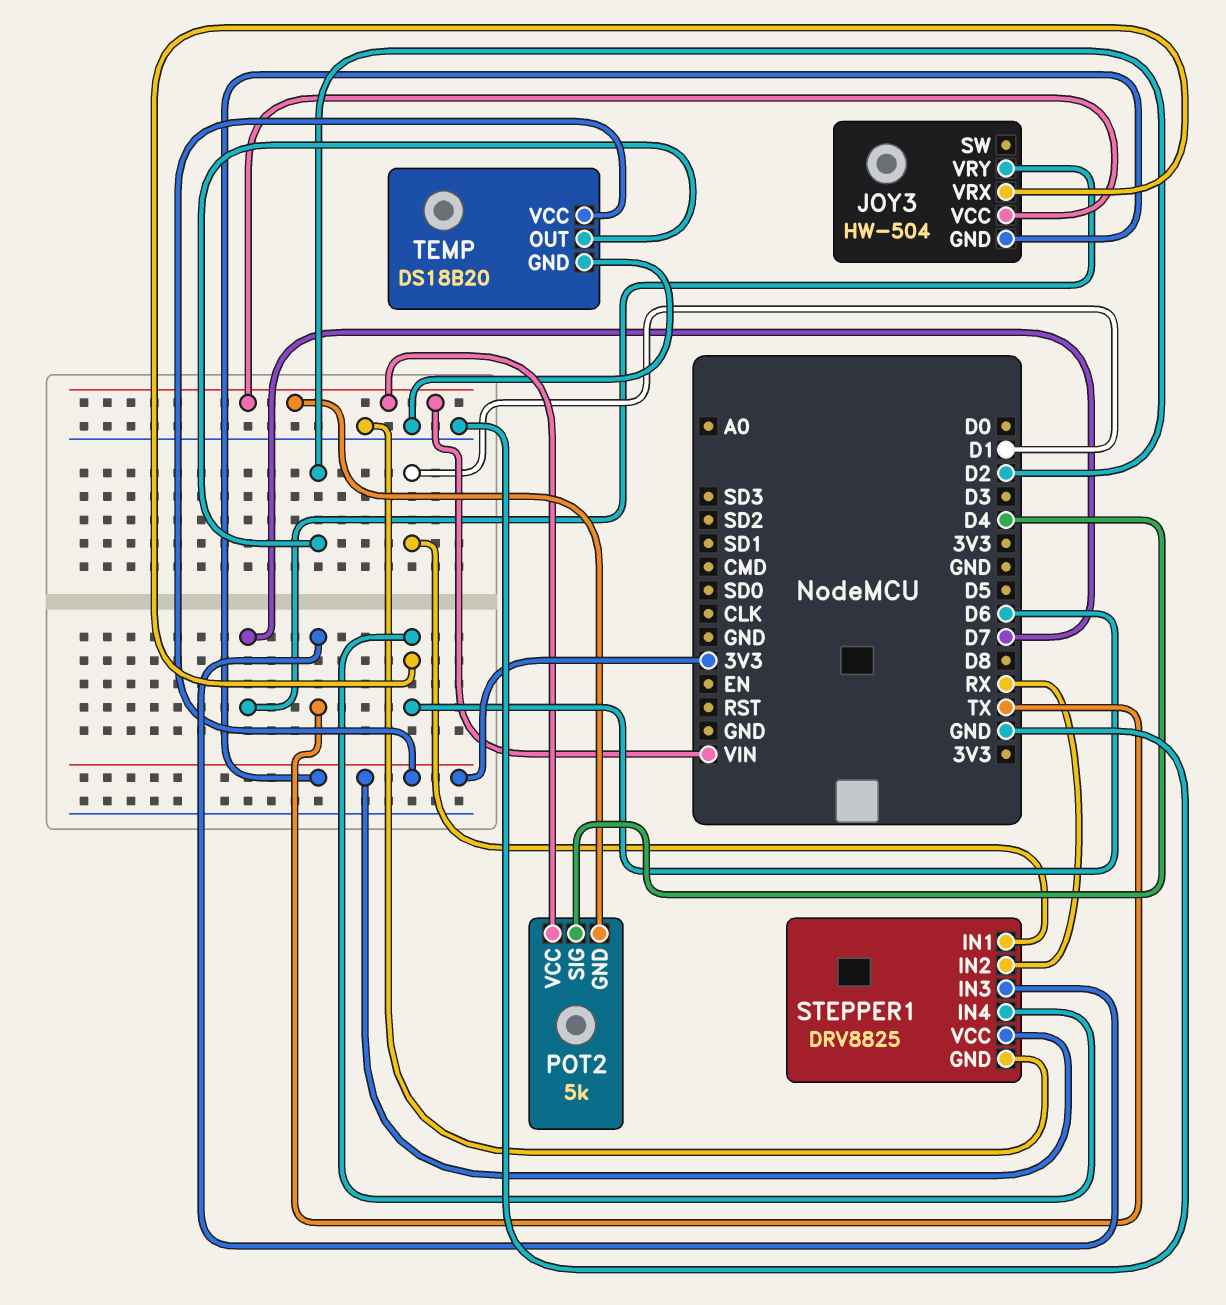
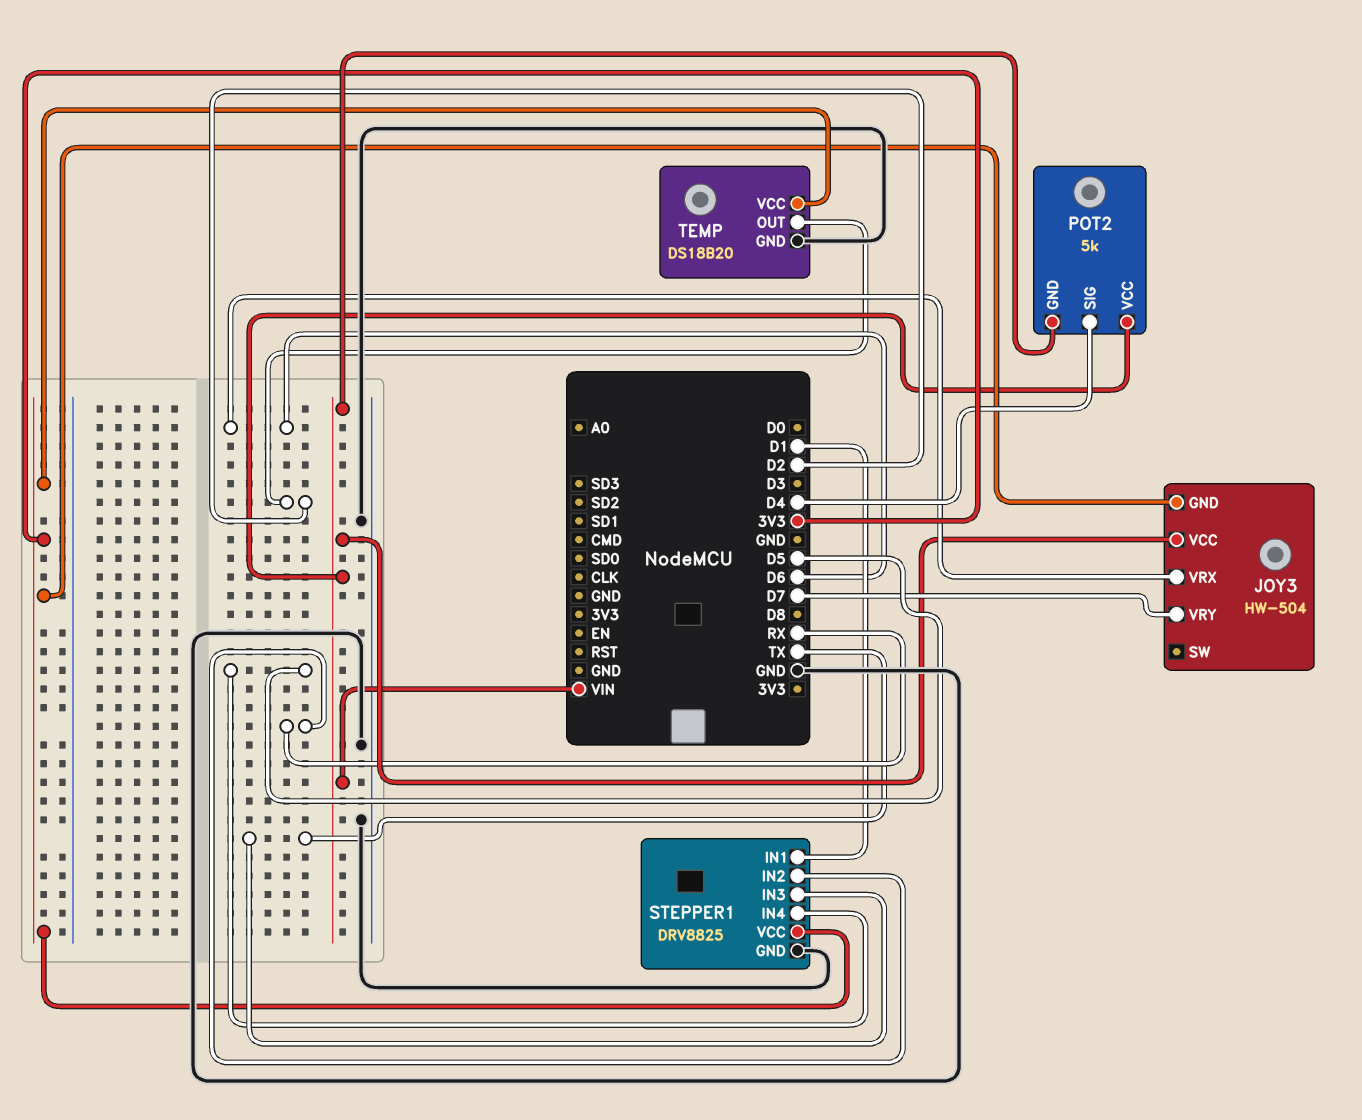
STEPPER1 pin IN4: D6 -> D5

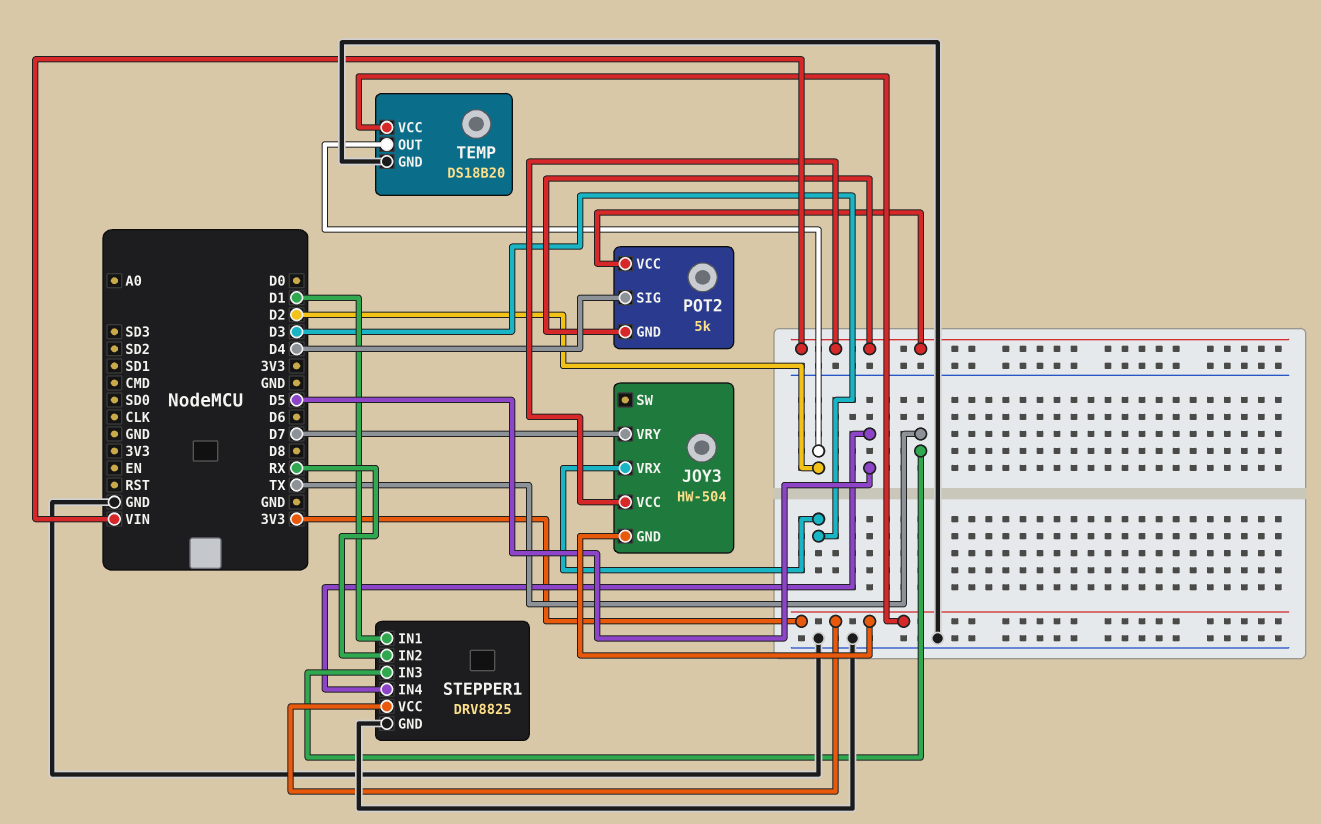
JOY3 pin VRX: D6 -> D3

